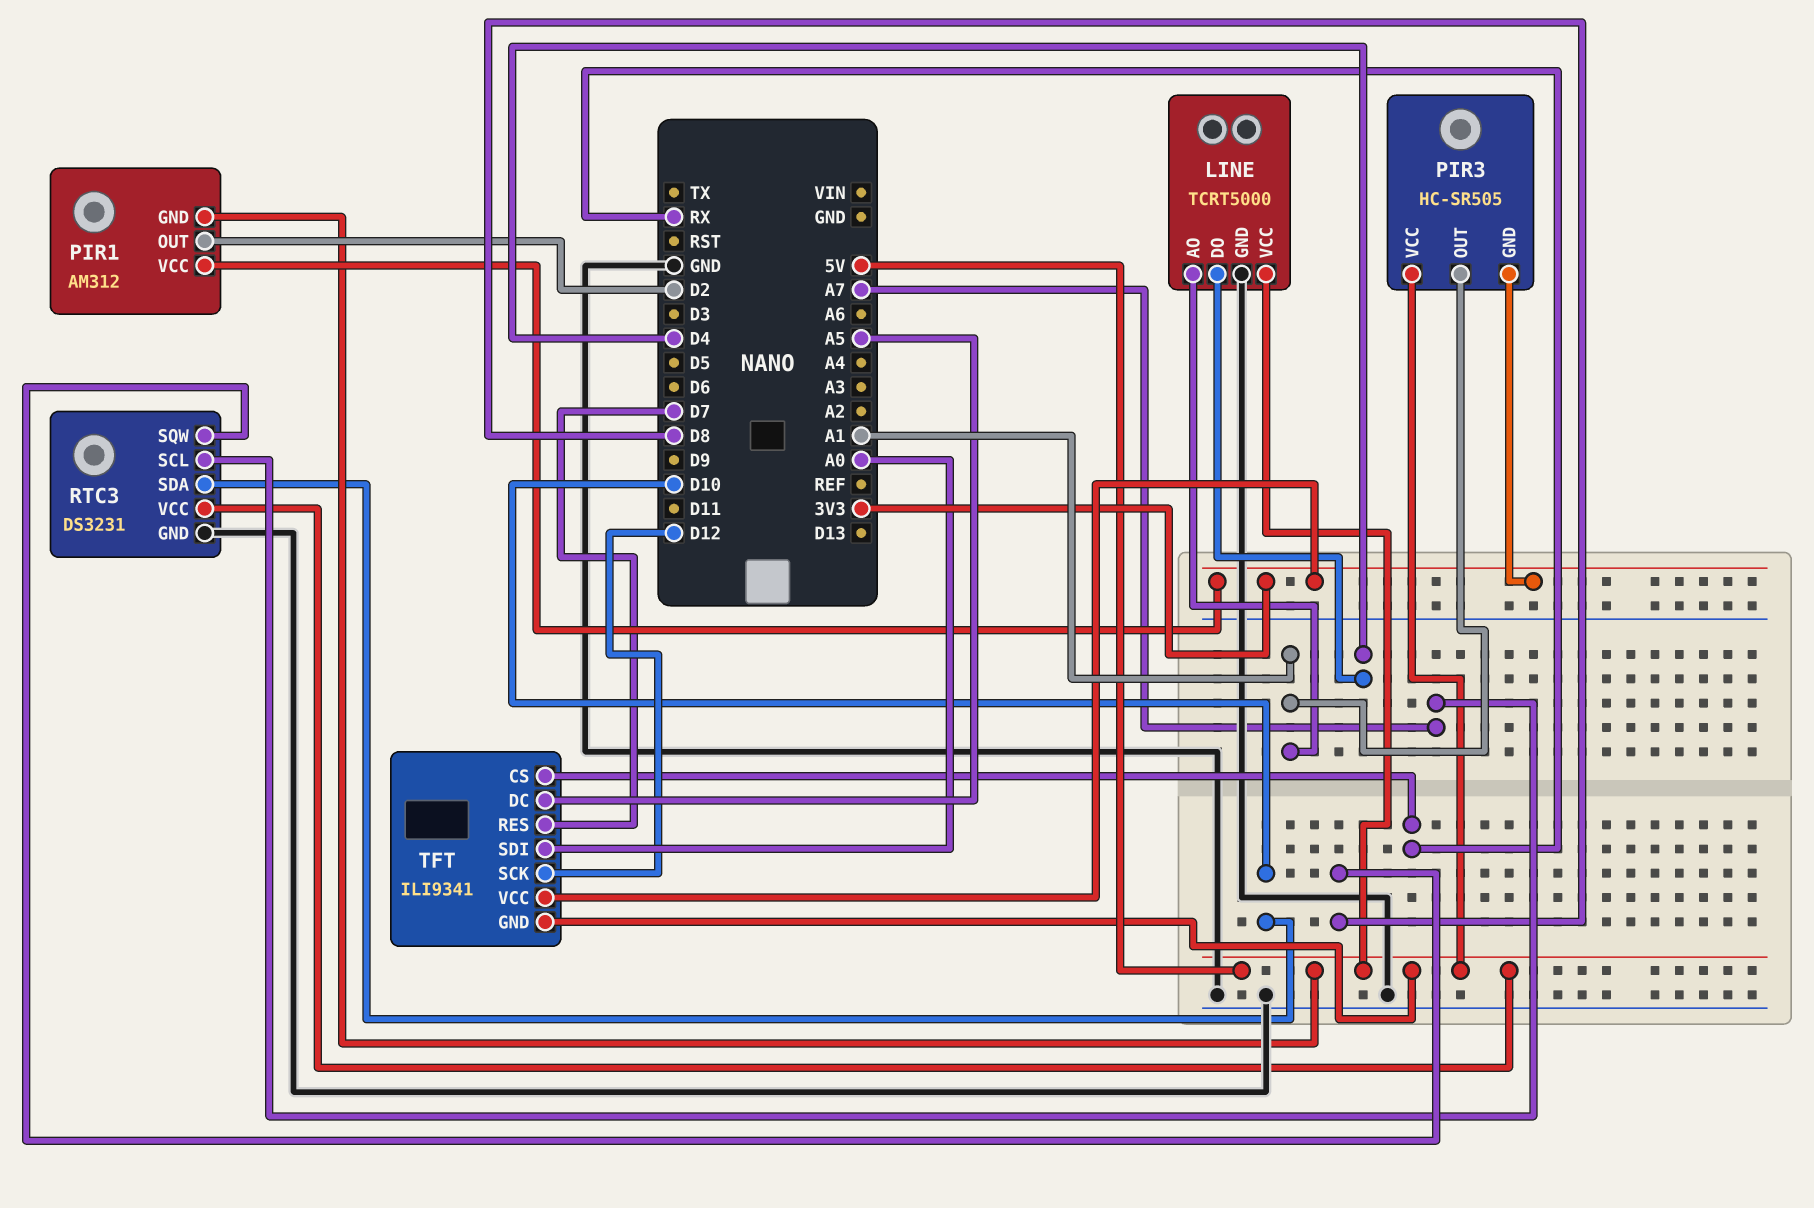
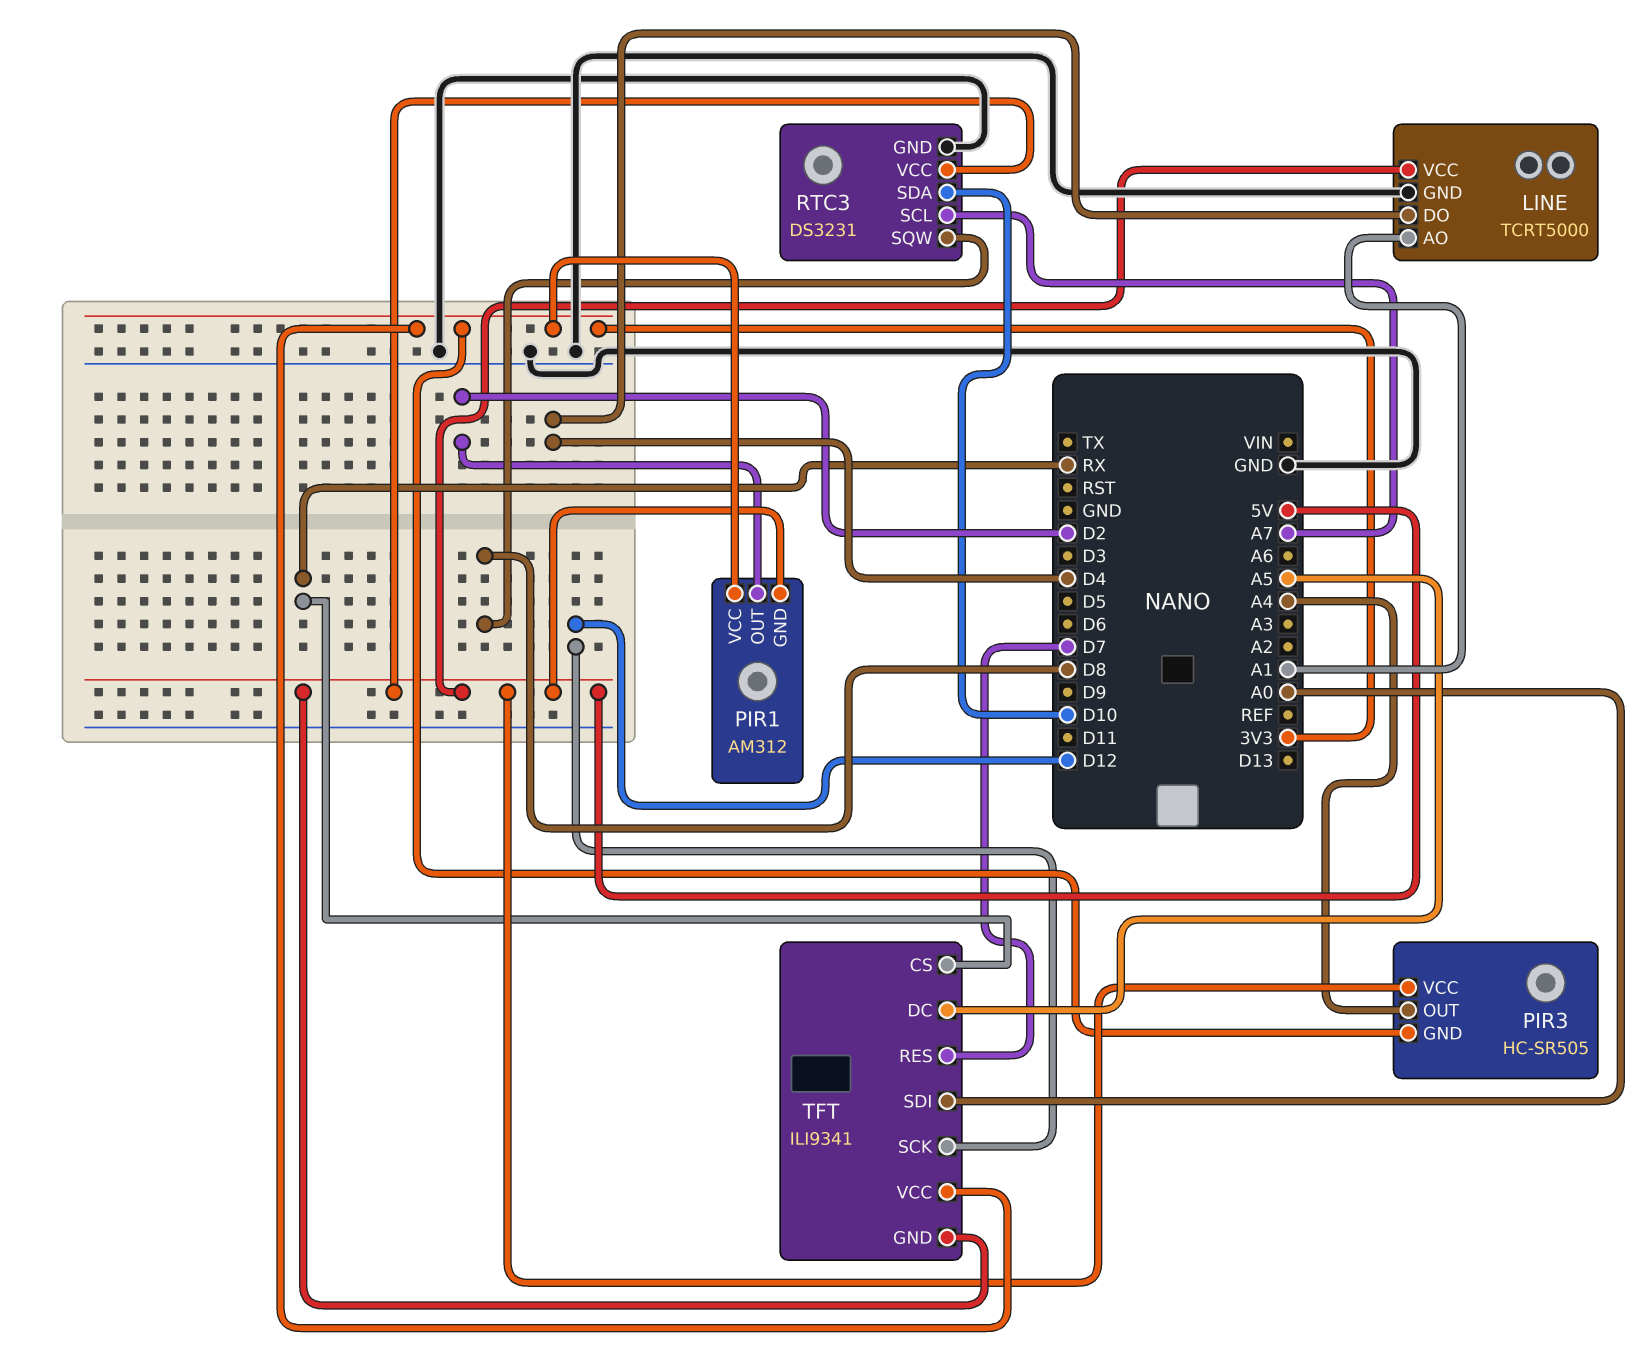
PIR3 pin OUT: A1 -> A4

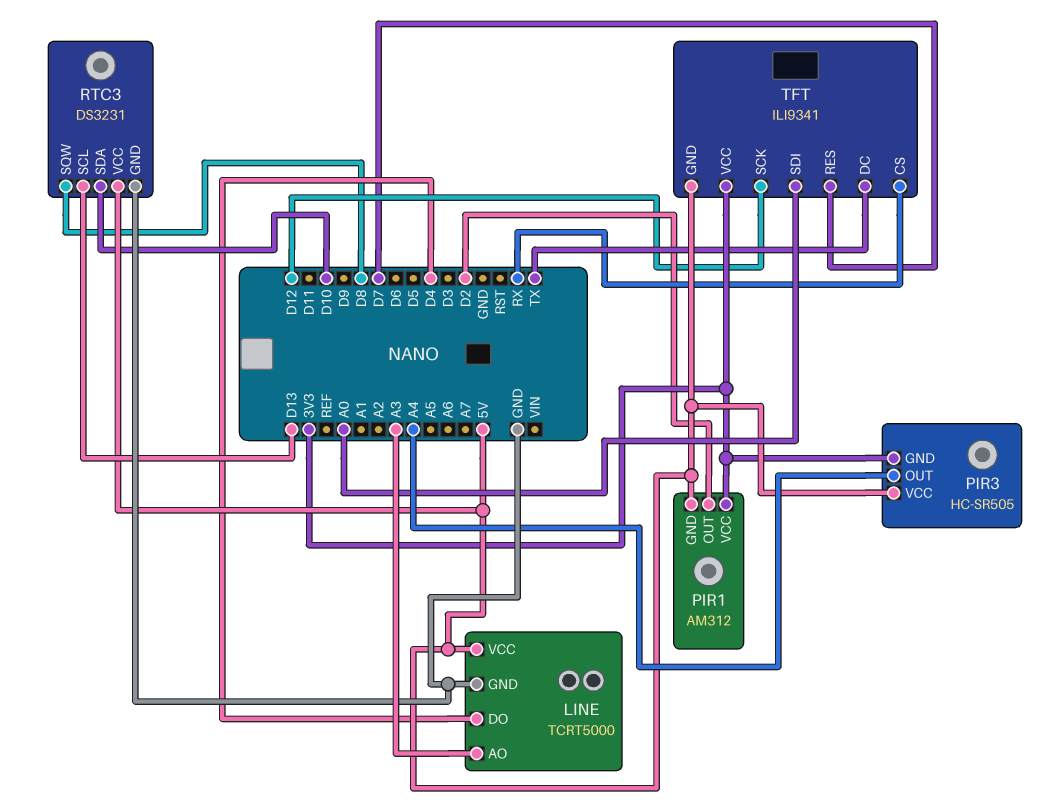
LINE pin AO: A1 -> A3
RTC3 pin SCL: A7 -> D13
TFT pin DC: A5 -> TX

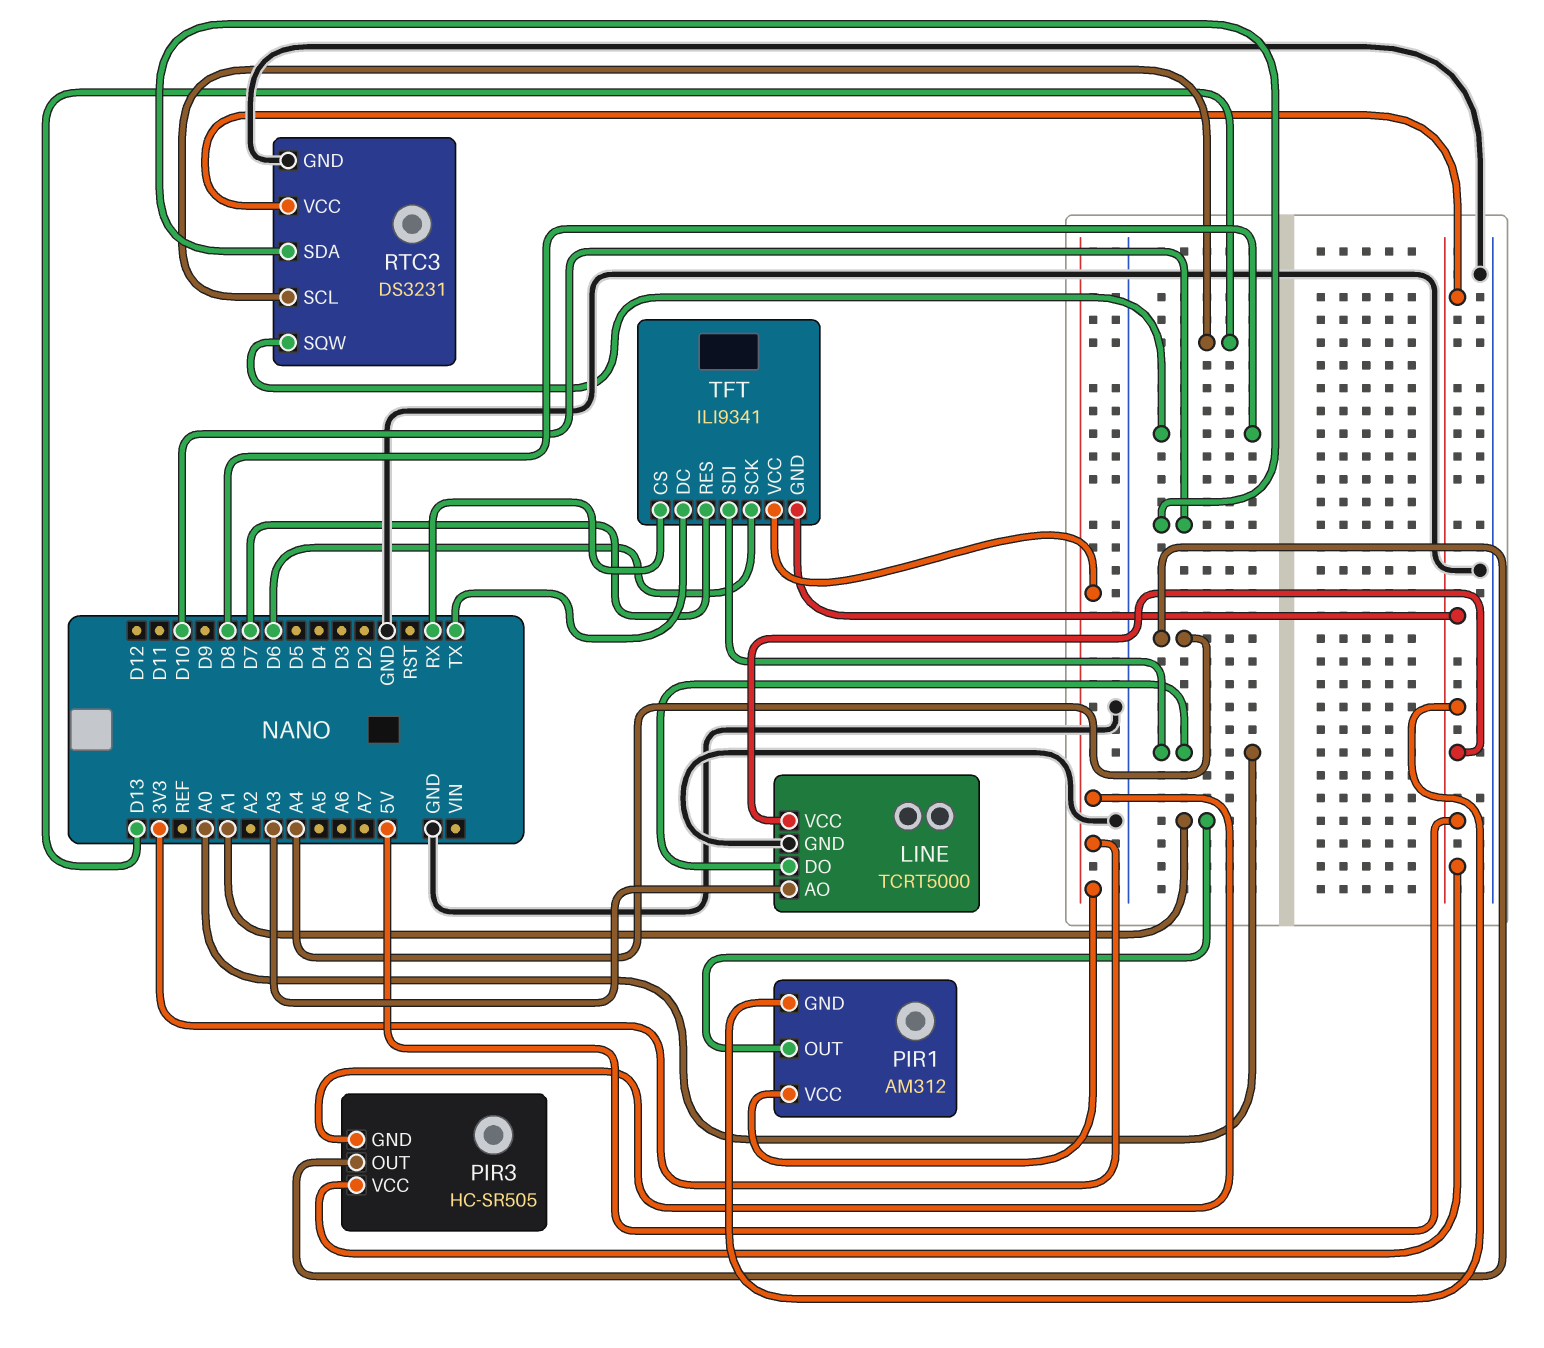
LINE pin DO: D4 -> A0
PIR1 pin OUT: D2 -> A1
TFT pin SCK: D12 -> D6

